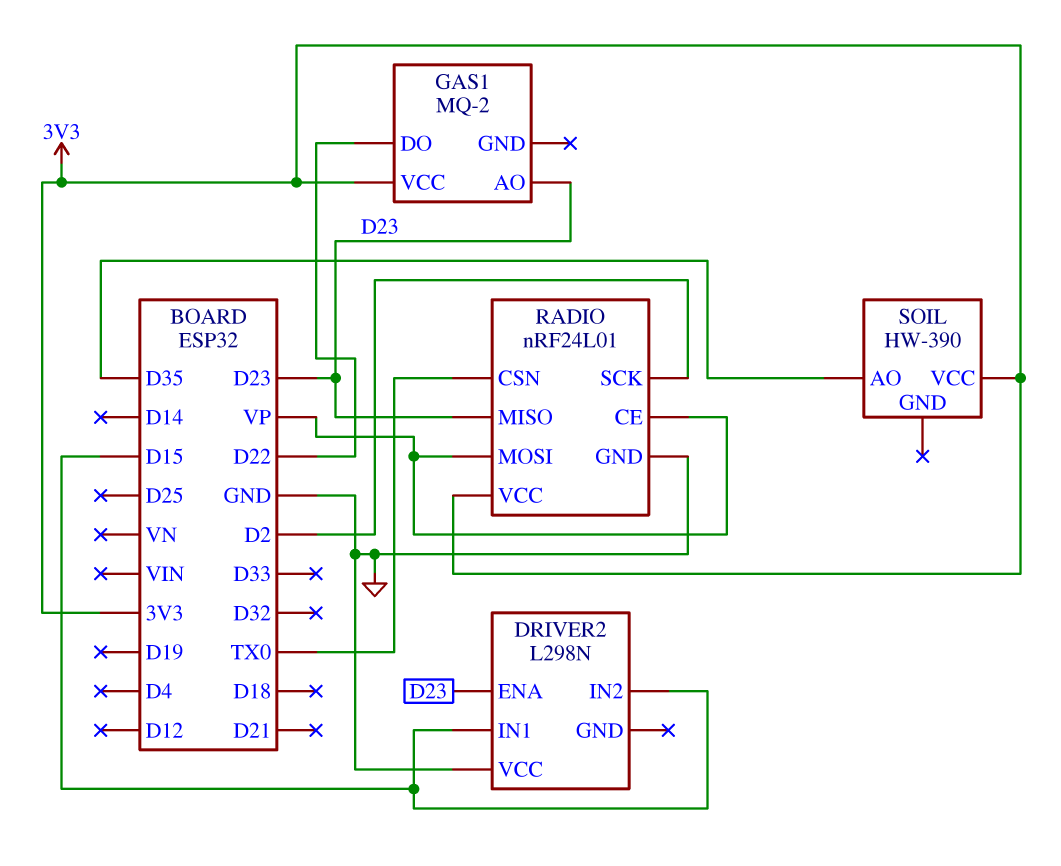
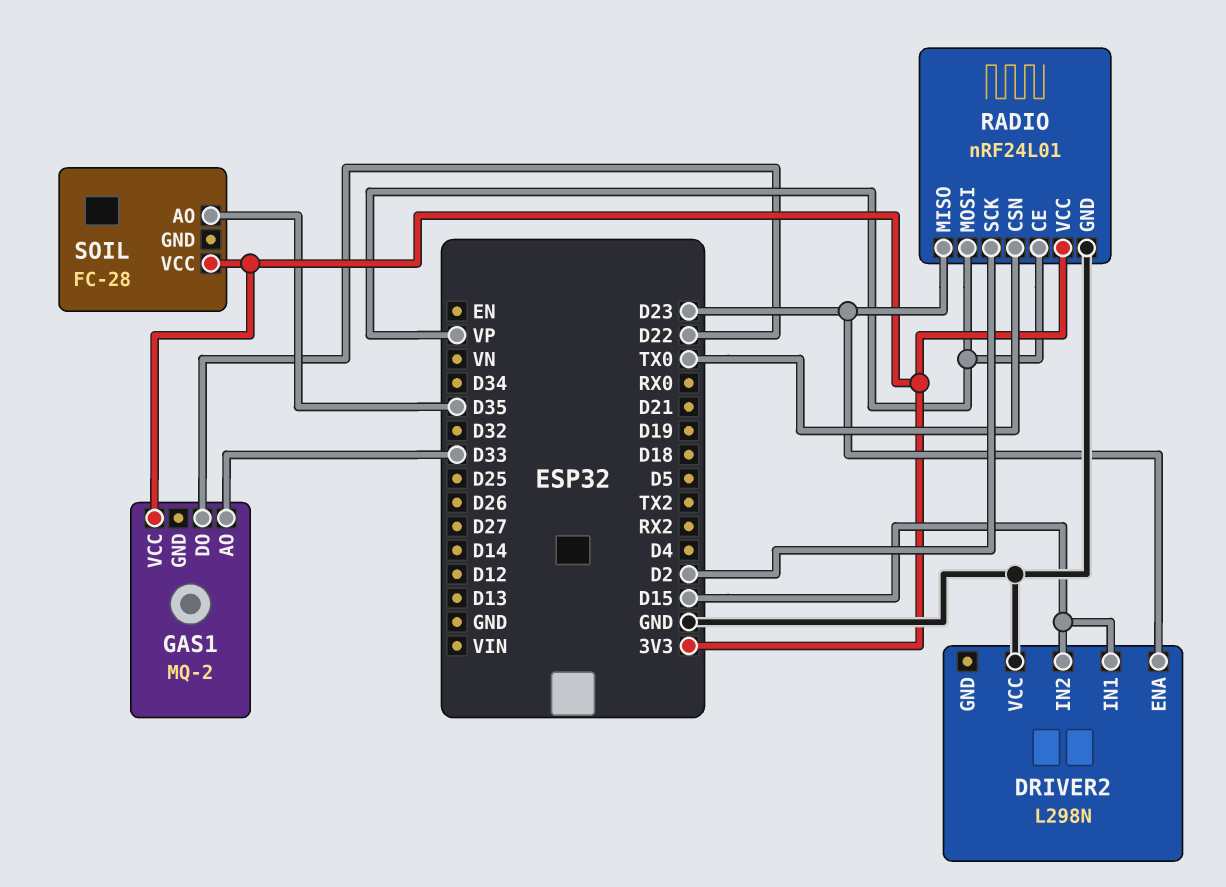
GAS1 pin AO: D23 -> D33
SOIL: HW-390 -> FC-28

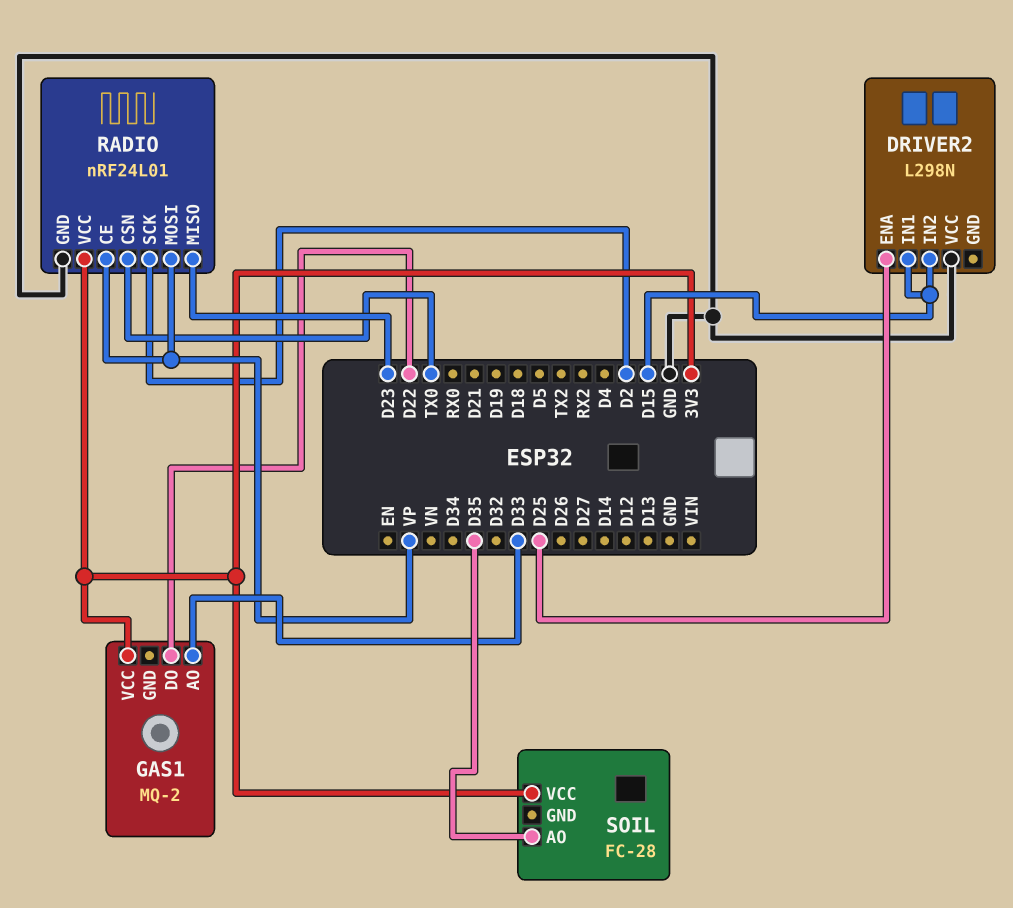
DRIVER2 pin ENA: D23 -> D25

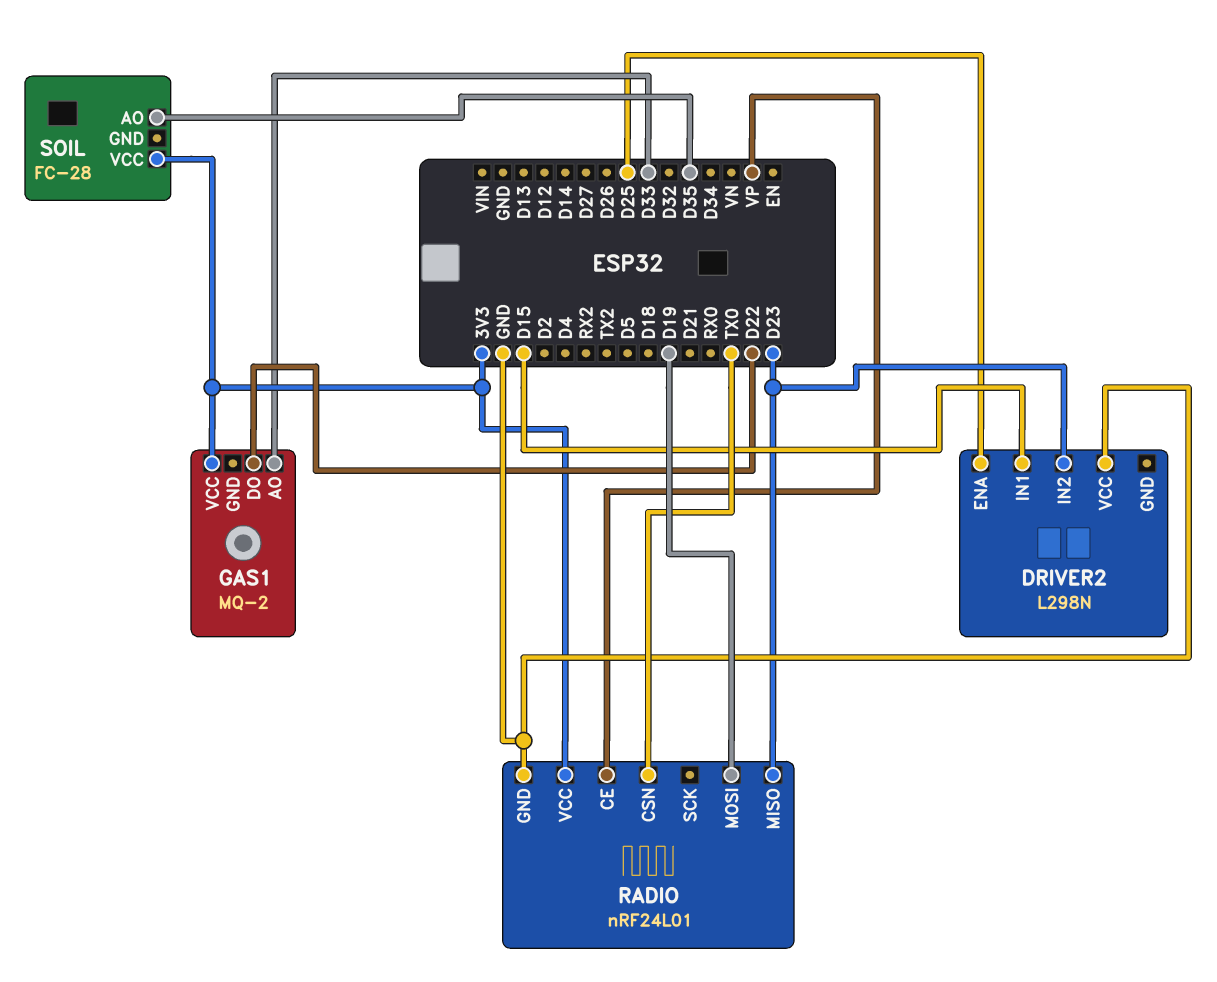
DRIVER2 pin IN2: D15 -> D23
RADIO pin MOSI: VP -> D19
RADIO pin SCK: D2 -> none

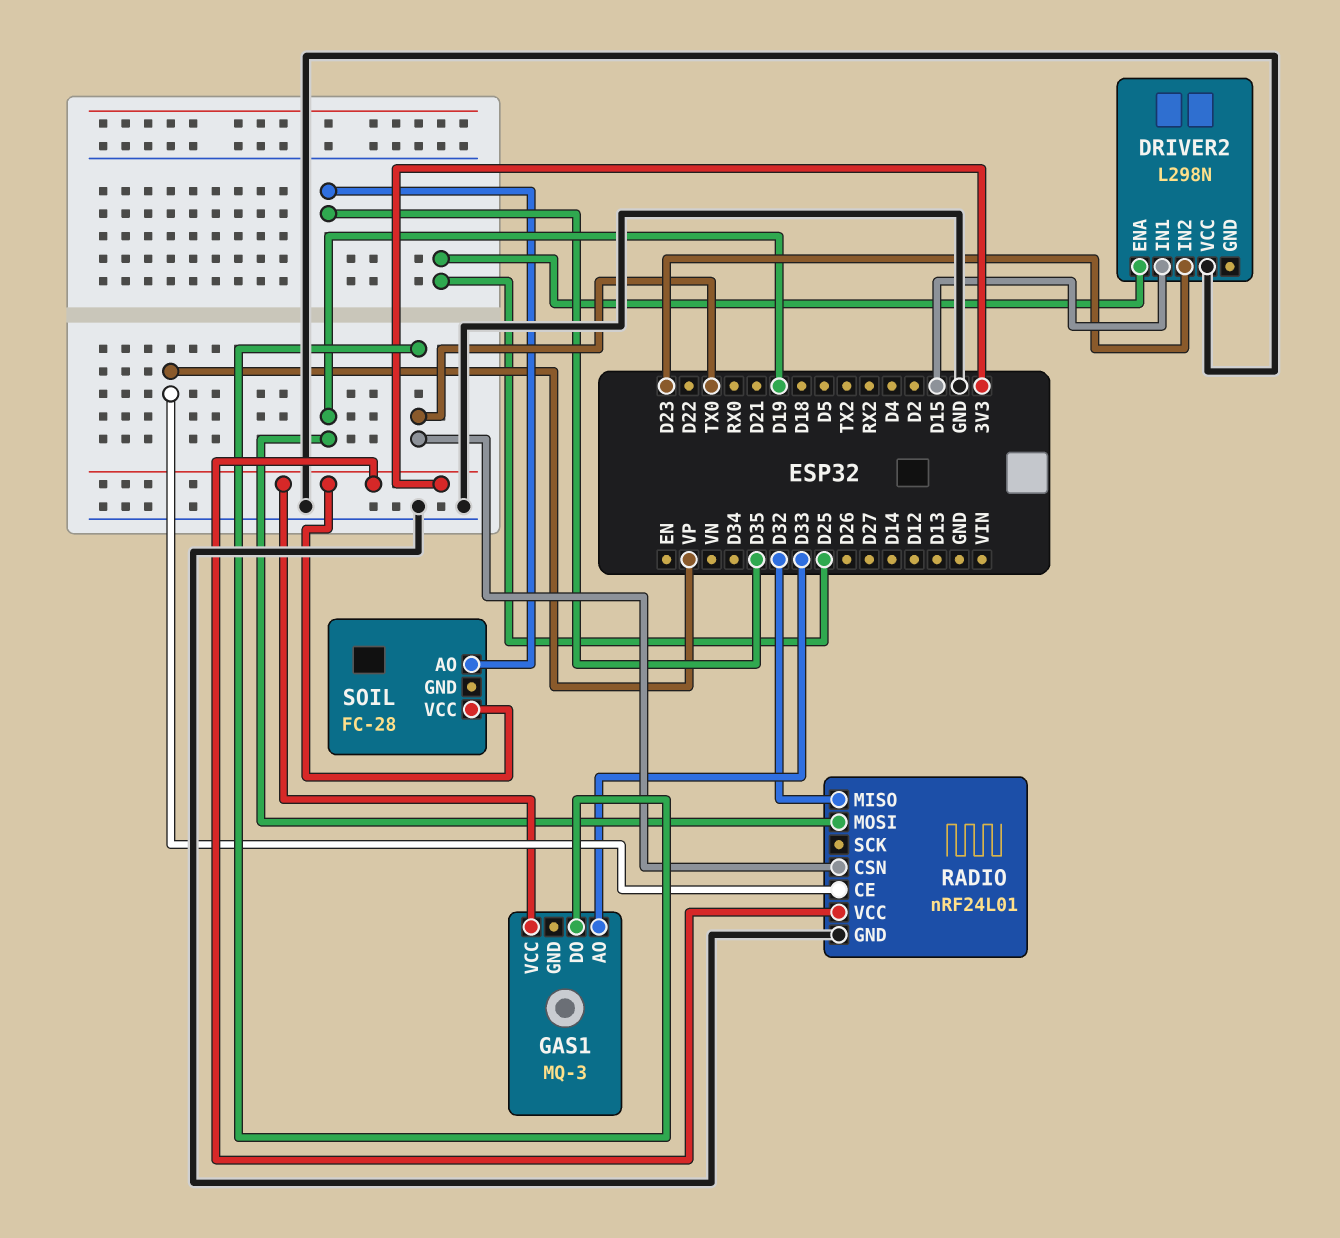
GAS1: MQ-2 -> MQ-3
GAS1 pin DO: D22 -> TX0
RADIO pin MISO: D23 -> D32

